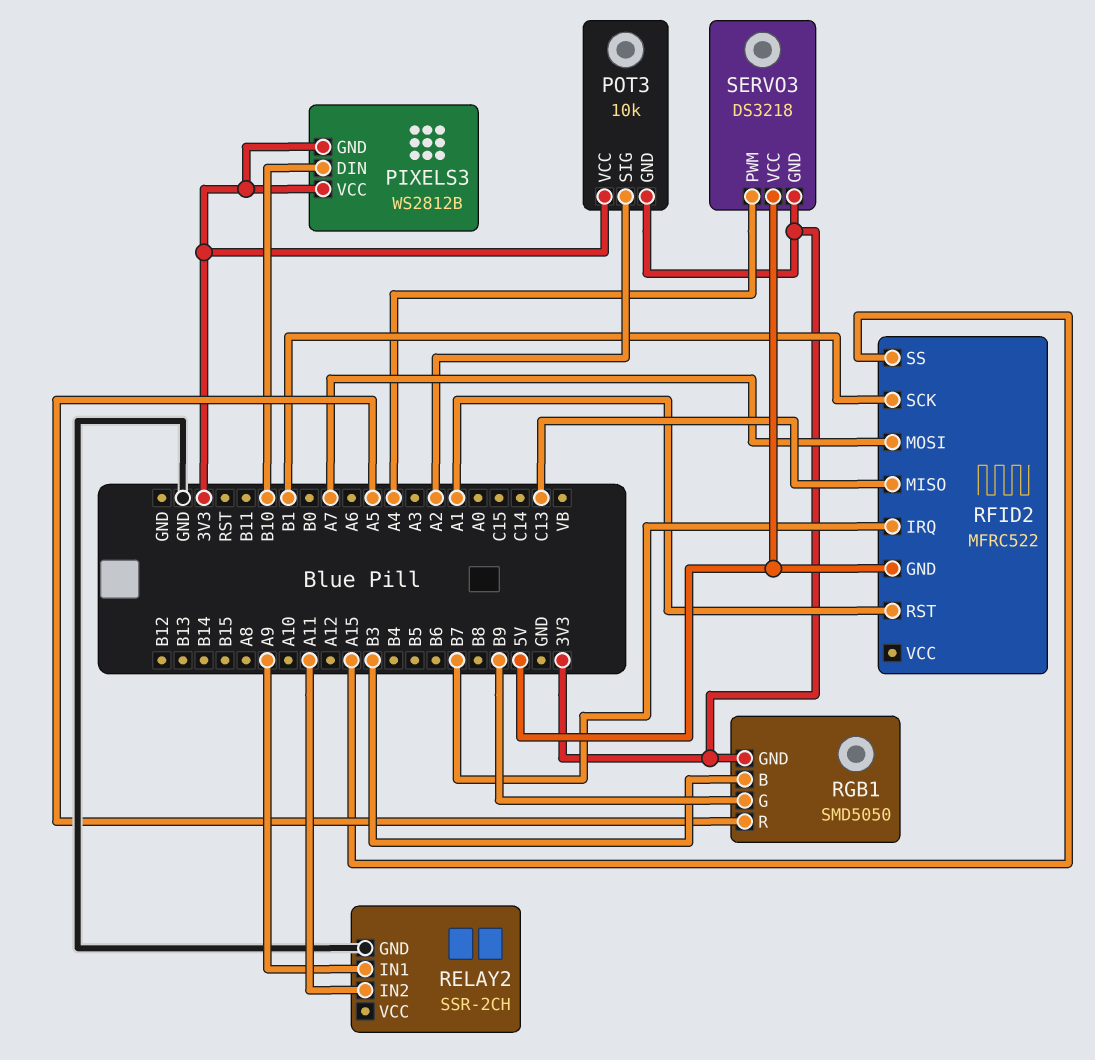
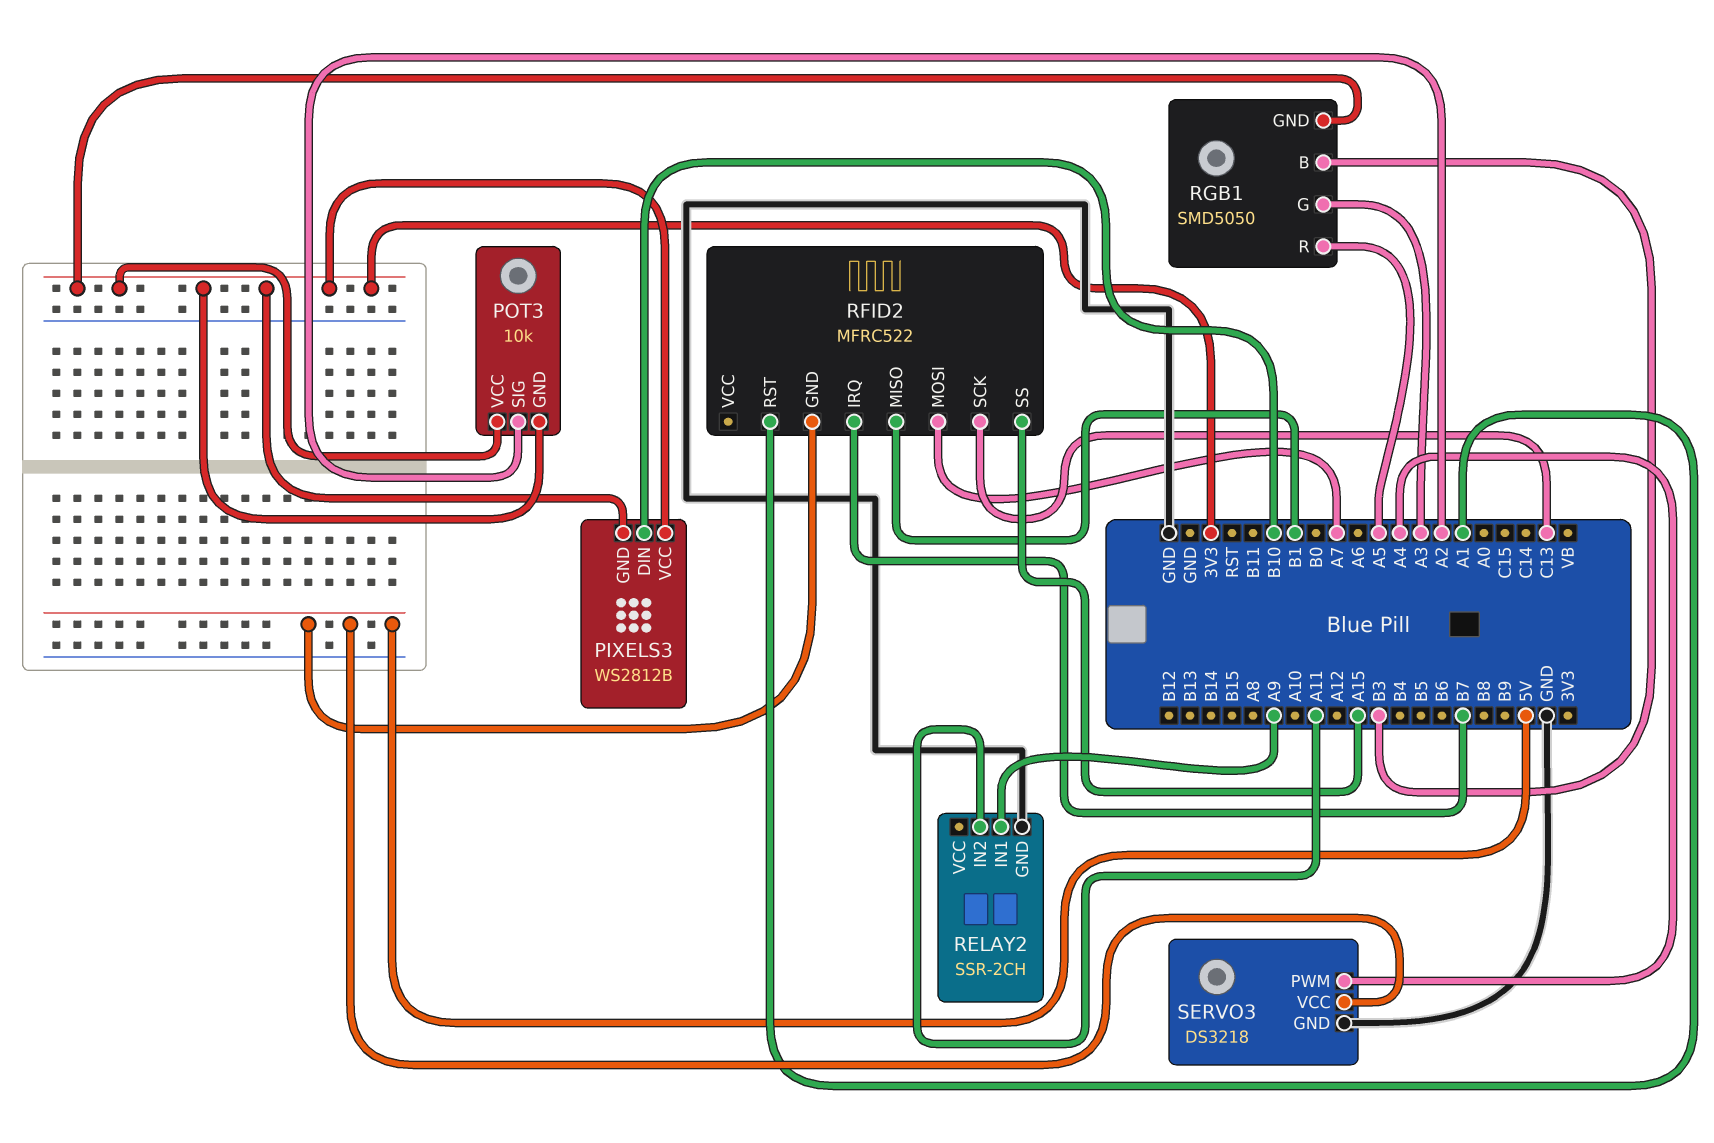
RFID2 pin MISO: C13 -> B1
RFID2 pin SCK: B1 -> C13
RGB1 pin G: B9 -> A3
SERVO3 pin GND: 3V3 -> GND

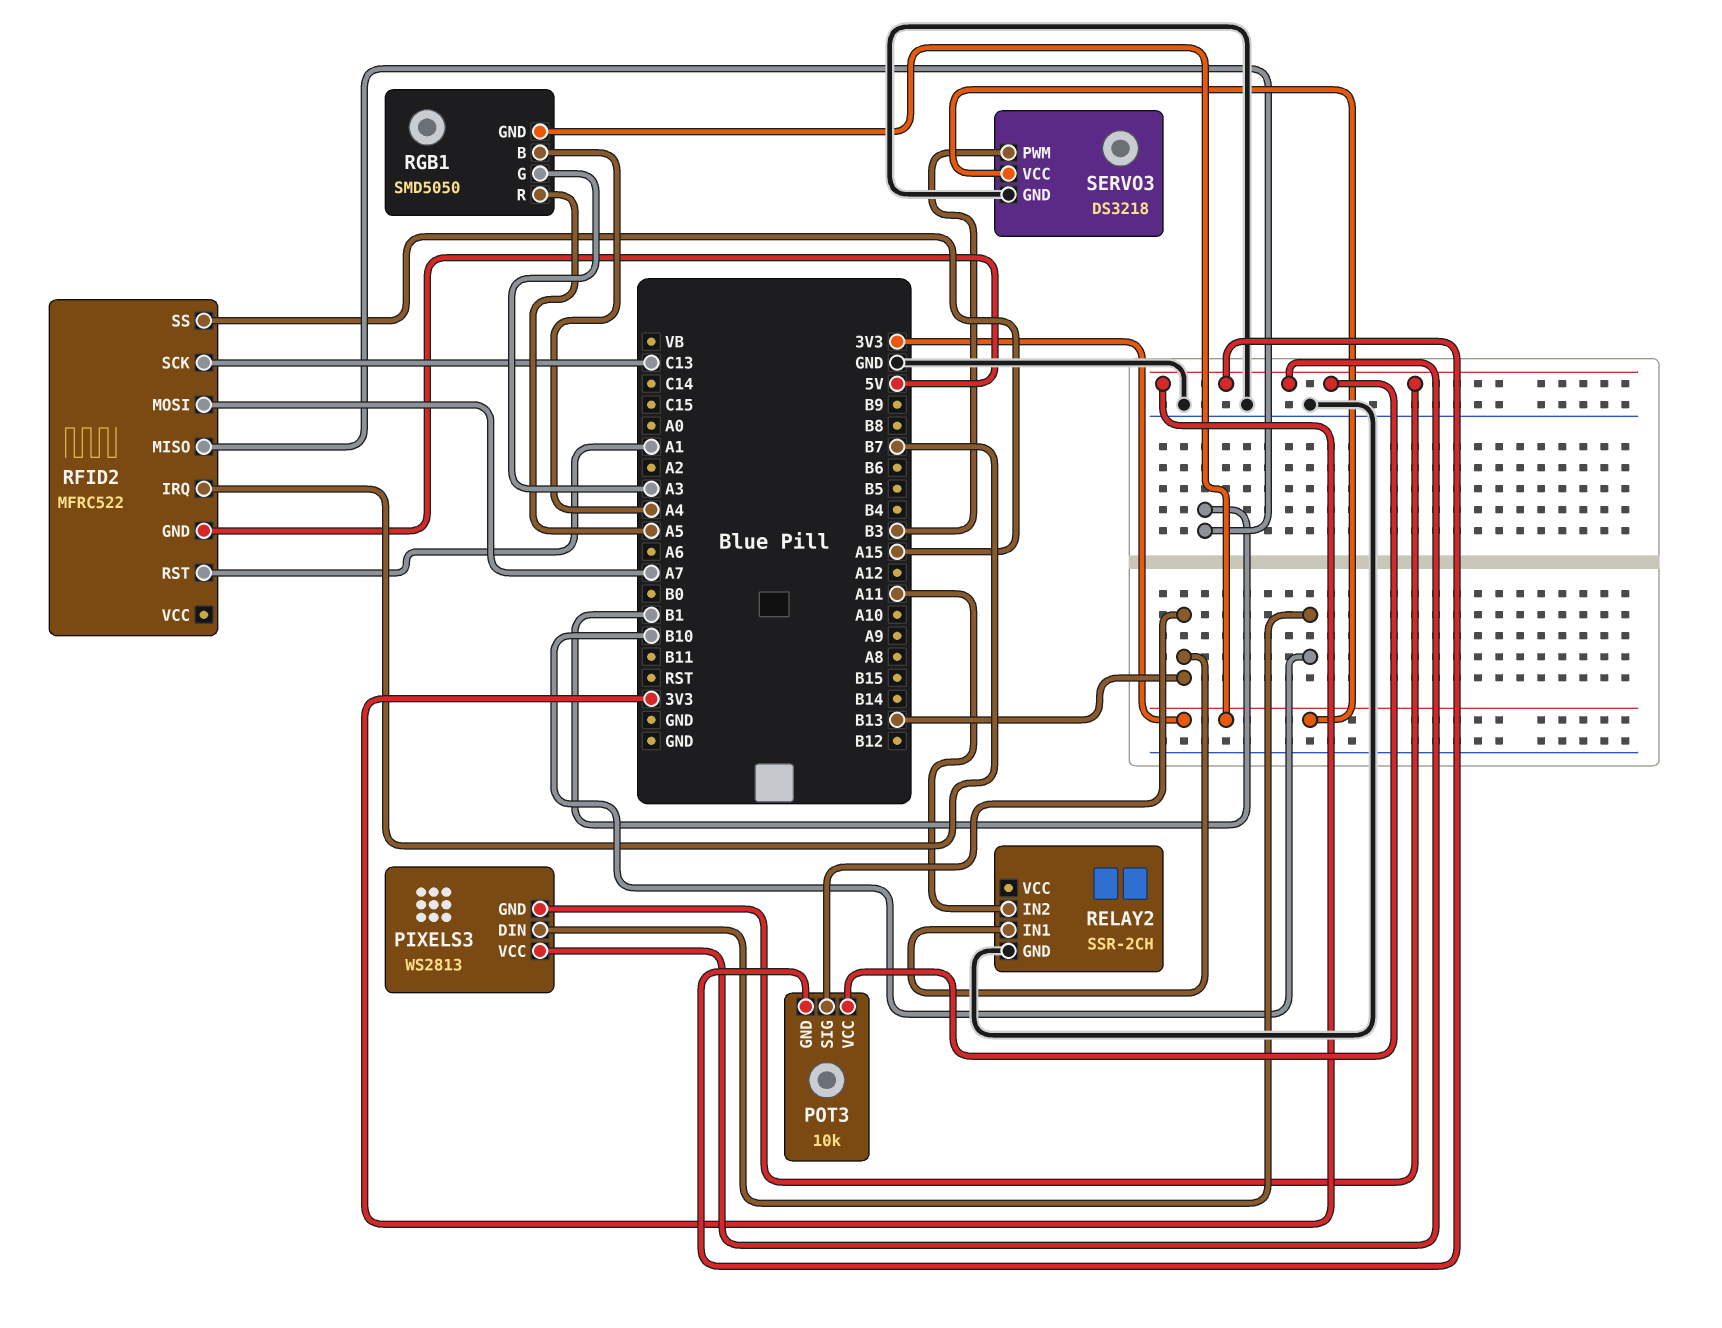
PIXELS3: WS2812B -> WS2813
POT3 pin SIG: A2 -> B13
RELAY2 pin IN1: A9 -> B13
RGB1 pin B: B3 -> A4
SERVO3 pin PWM: A4 -> B3
SERVO3 pin VCC: 5V -> 3V3

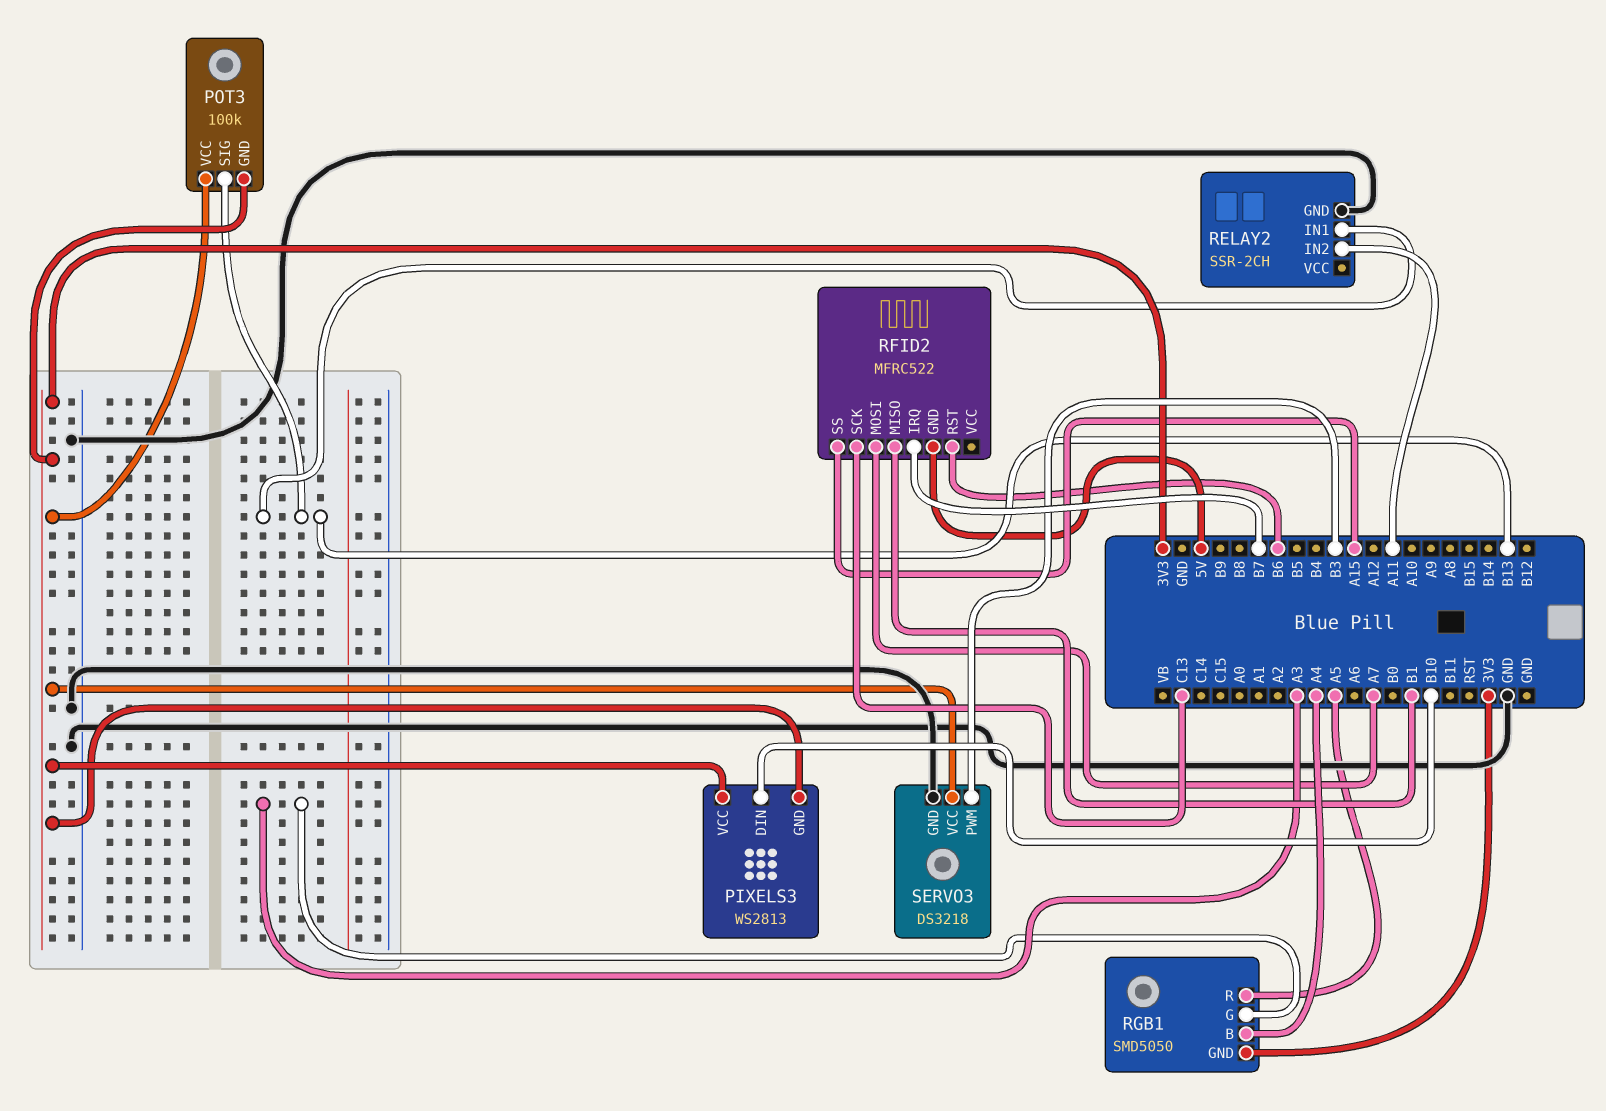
POT3: 10k -> 100k
RFID2 pin RST: A1 -> B6

